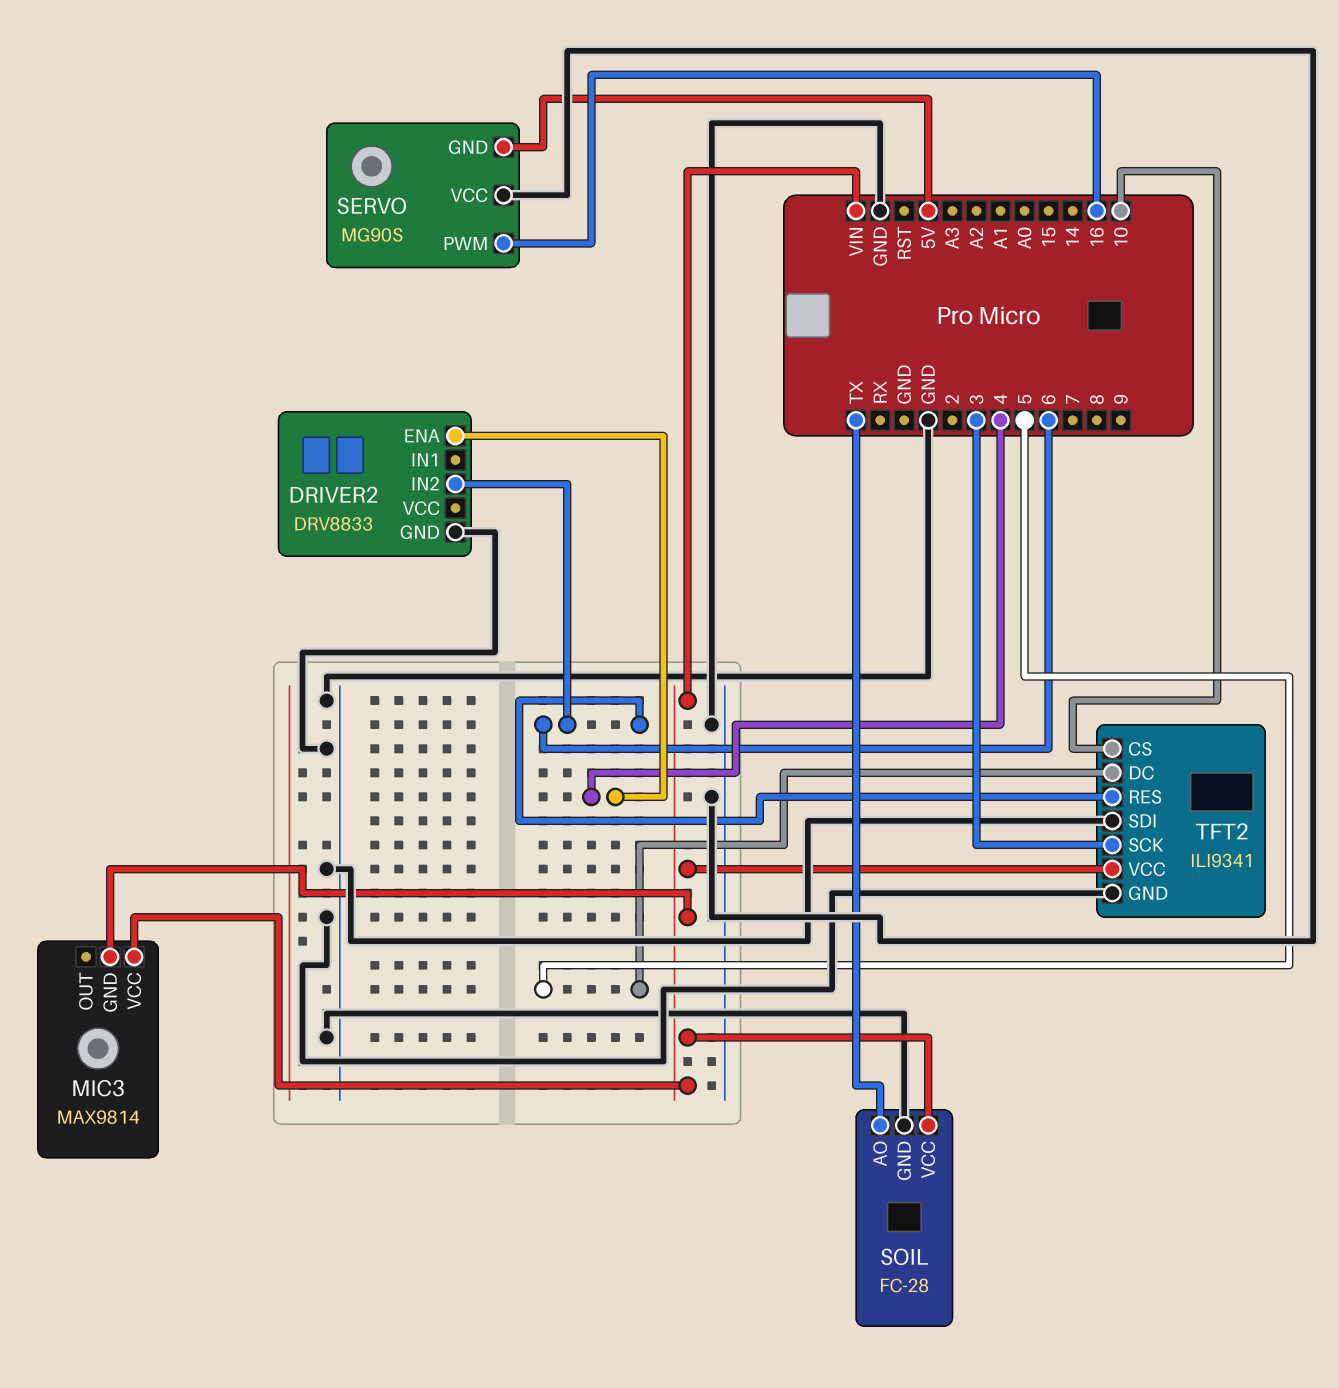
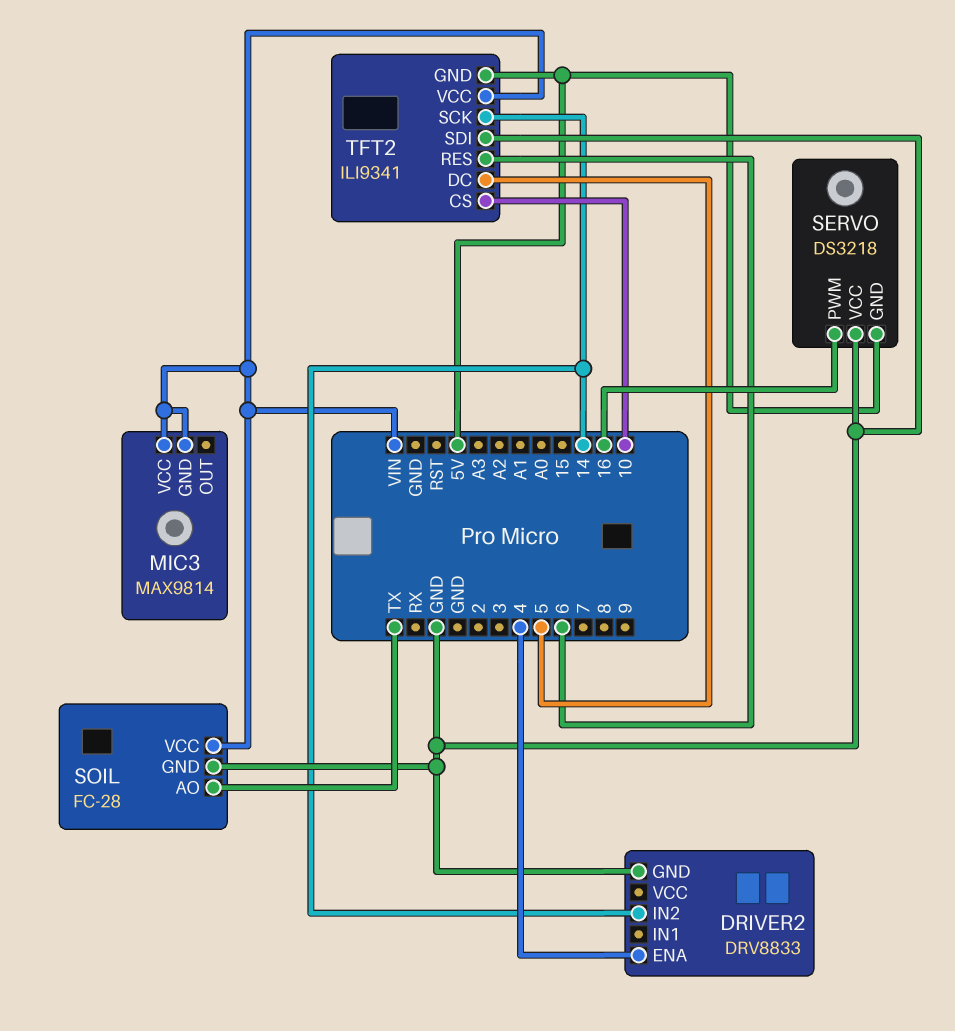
DRIVER2 pin IN2: 6 -> 14
SERVO: MG90S -> DS3218
TFT2 pin GND: GND -> 5V
TFT2 pin SCK: 3 -> 14

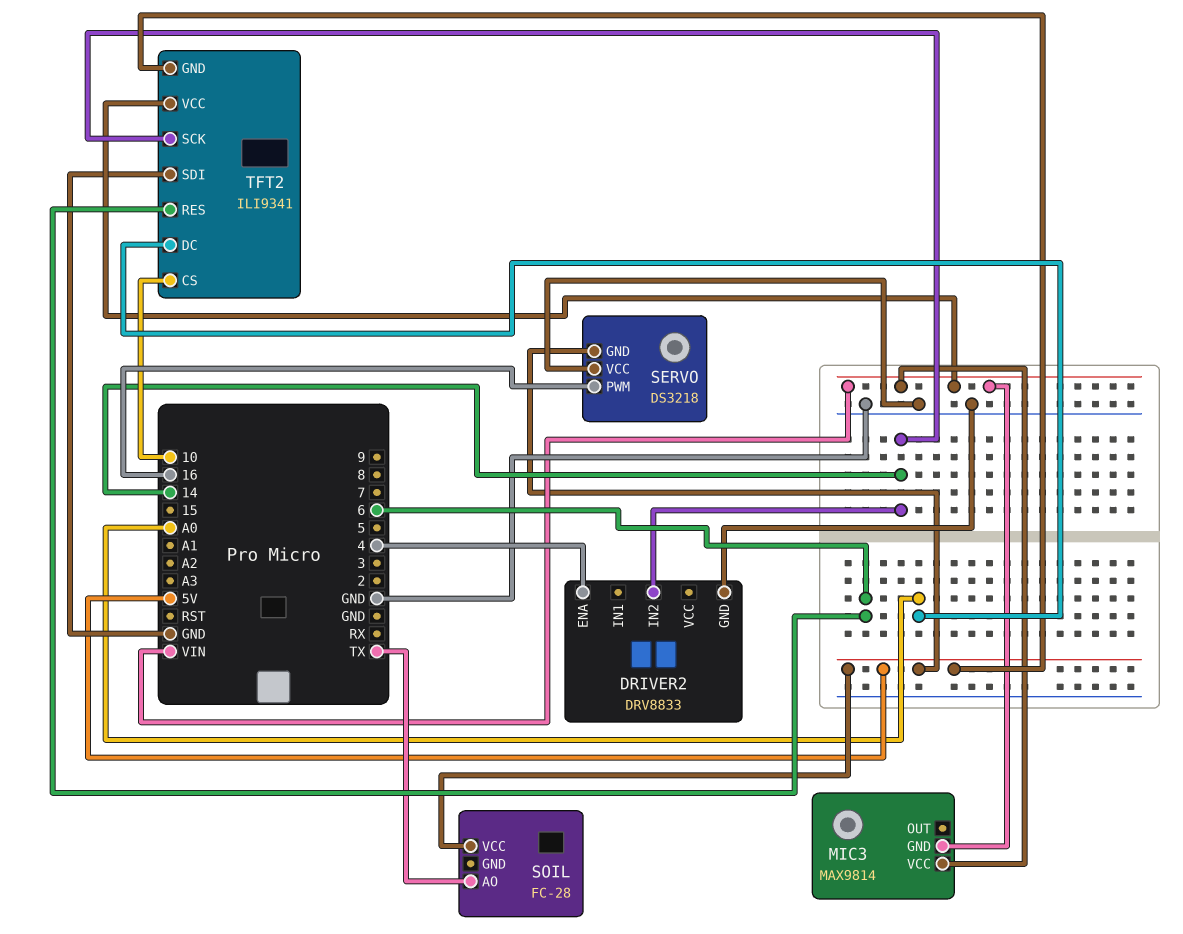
SOIL pin GND: GND -> none
SOIL pin VCC: VIN -> 5V
TFT2 pin DC: 5 -> A0

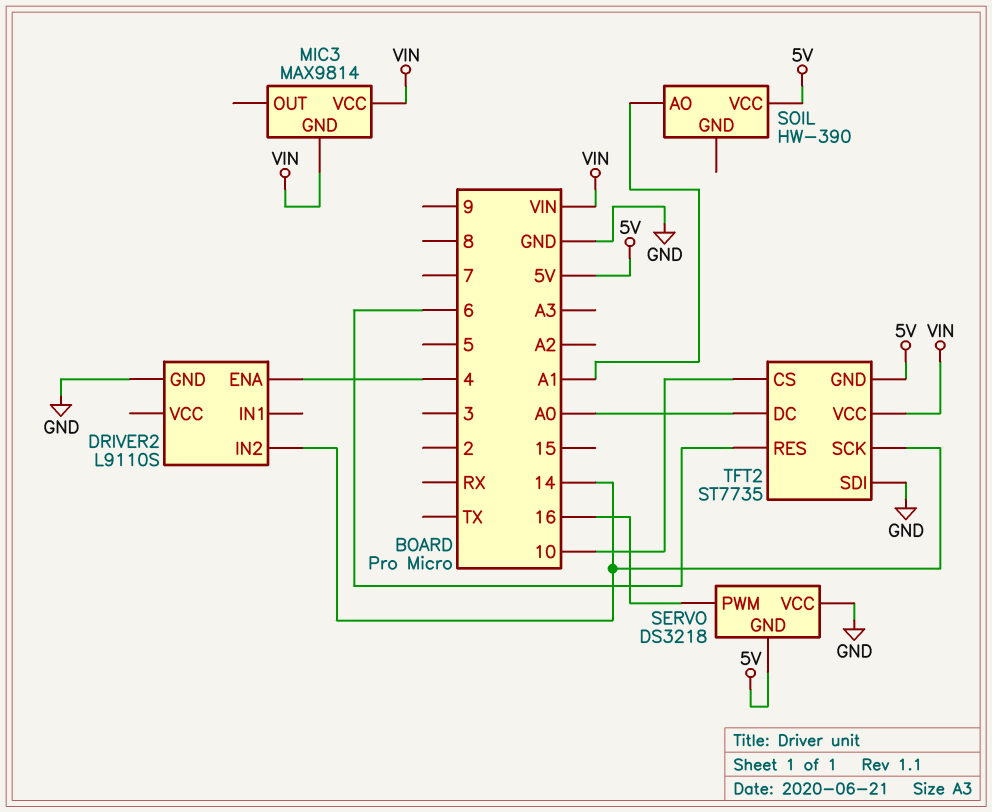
DRIVER2: DRV8833 -> L9110S
SOIL: FC-28 -> HW-390
SOIL pin AO: TX -> A1
TFT2: ILI9341 -> ST7735

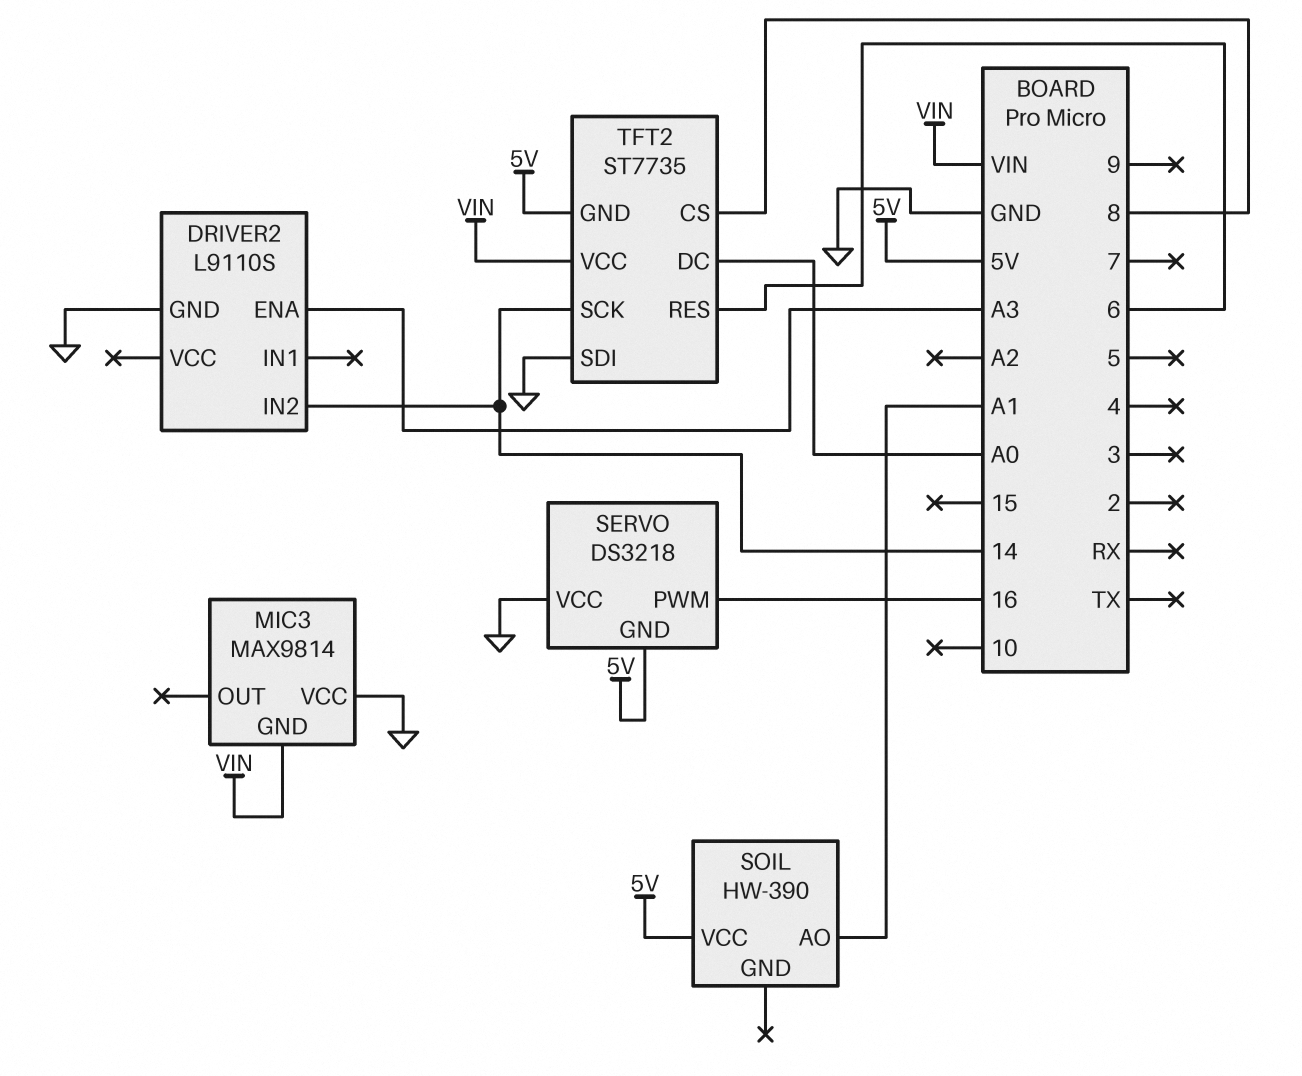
DRIVER2 pin ENA: 4 -> A3
MIC3 pin VCC: VIN -> GND
TFT2 pin CS: 10 -> 8

